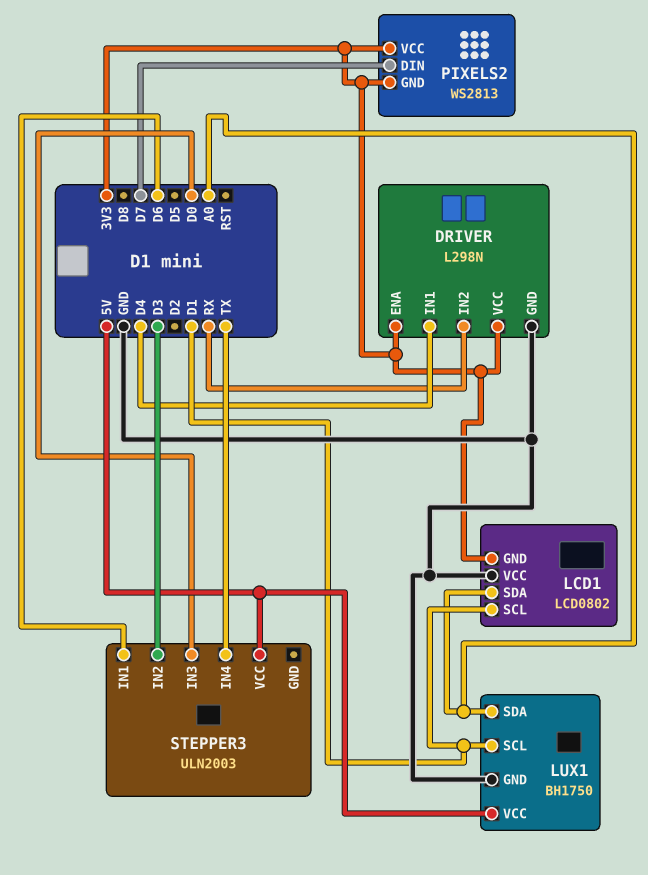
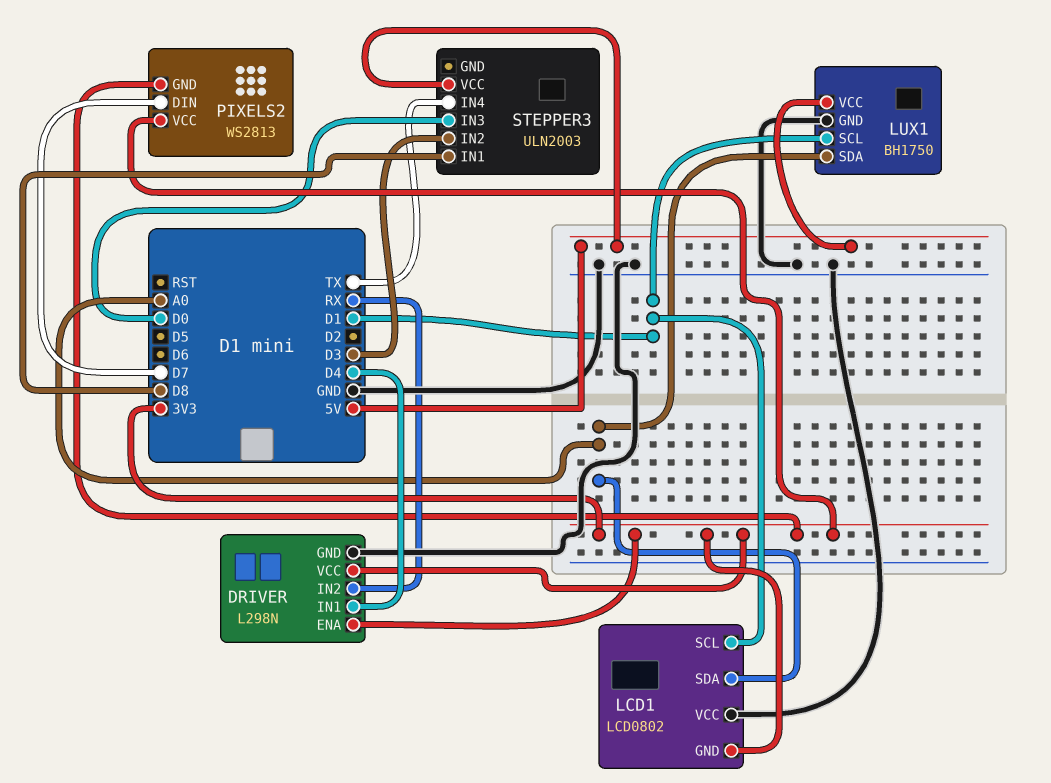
STEPPER3 pin IN1: D6 -> D8

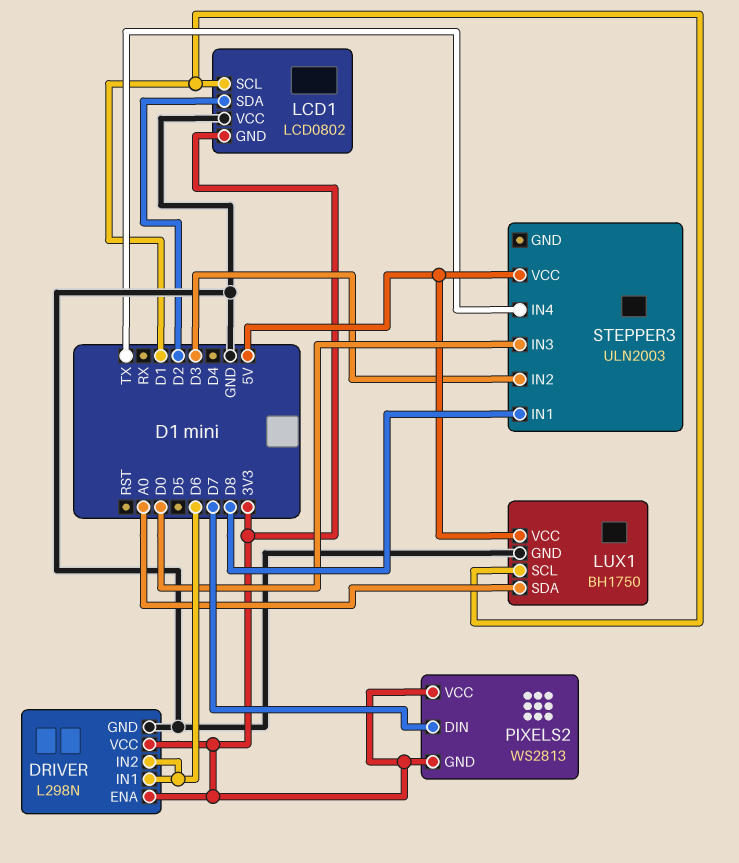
DRIVER pin IN1: D4 -> D6
DRIVER pin IN2: RX -> D6
LCD1 pin SDA: A0 -> D2

